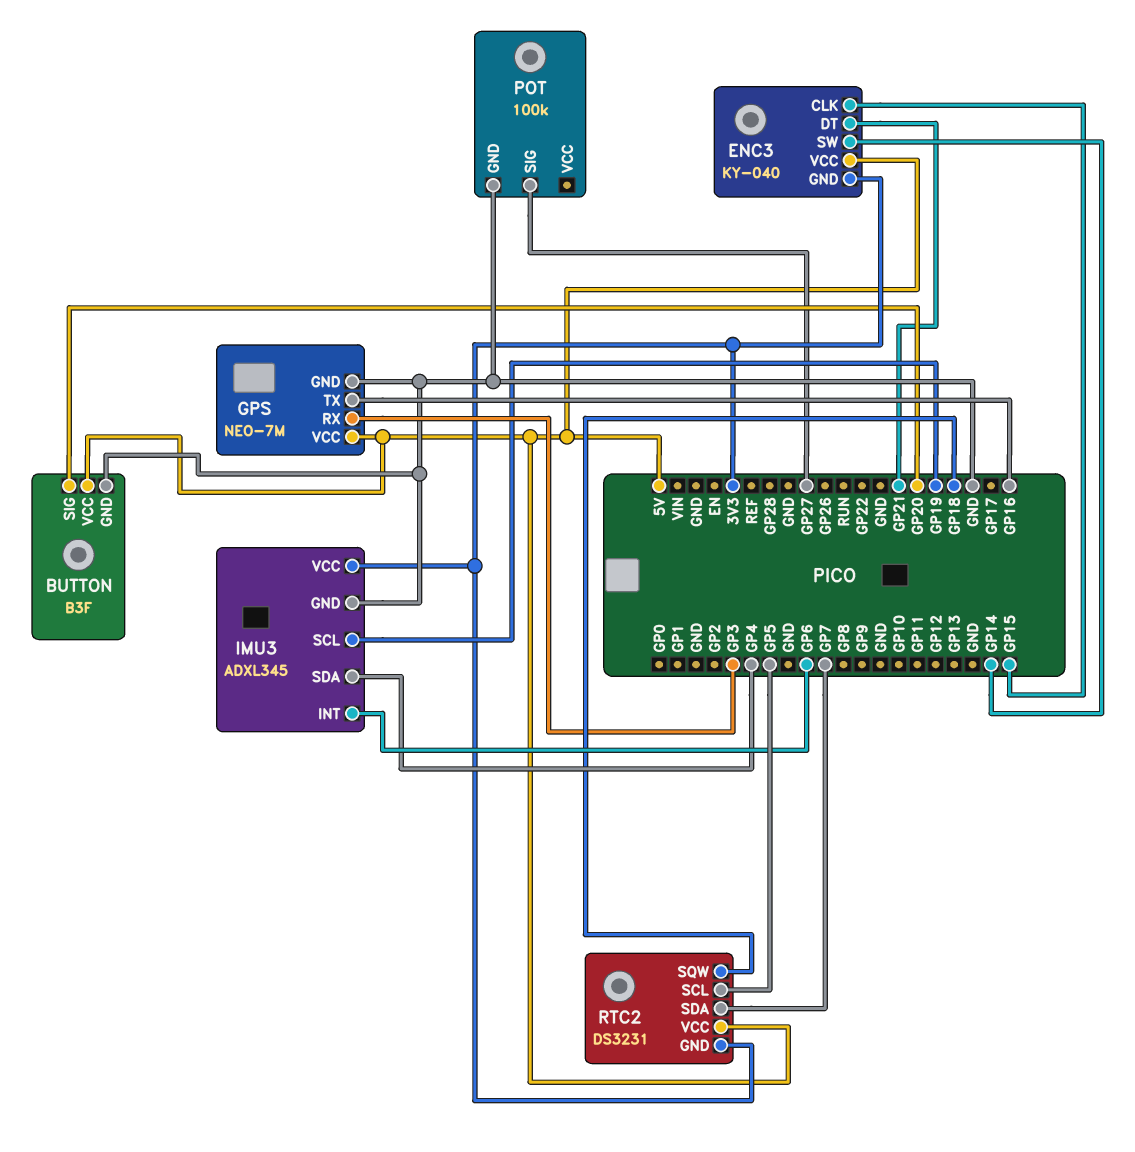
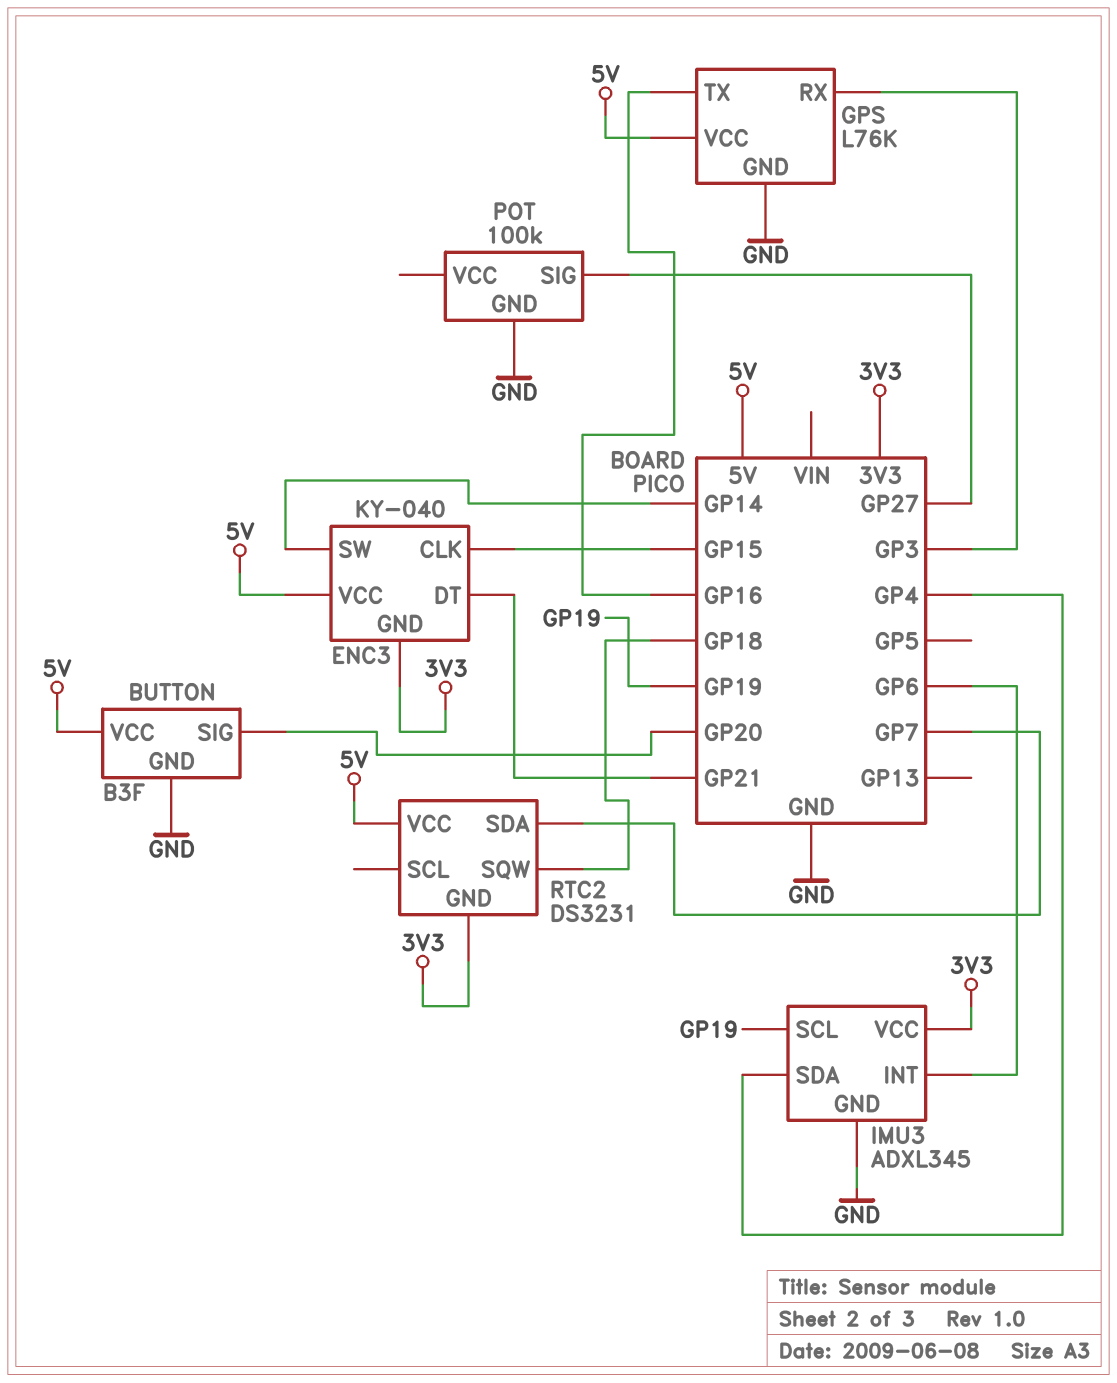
GPS: NEO-7M -> L76K
RTC2 pin SCL: GP5 -> none

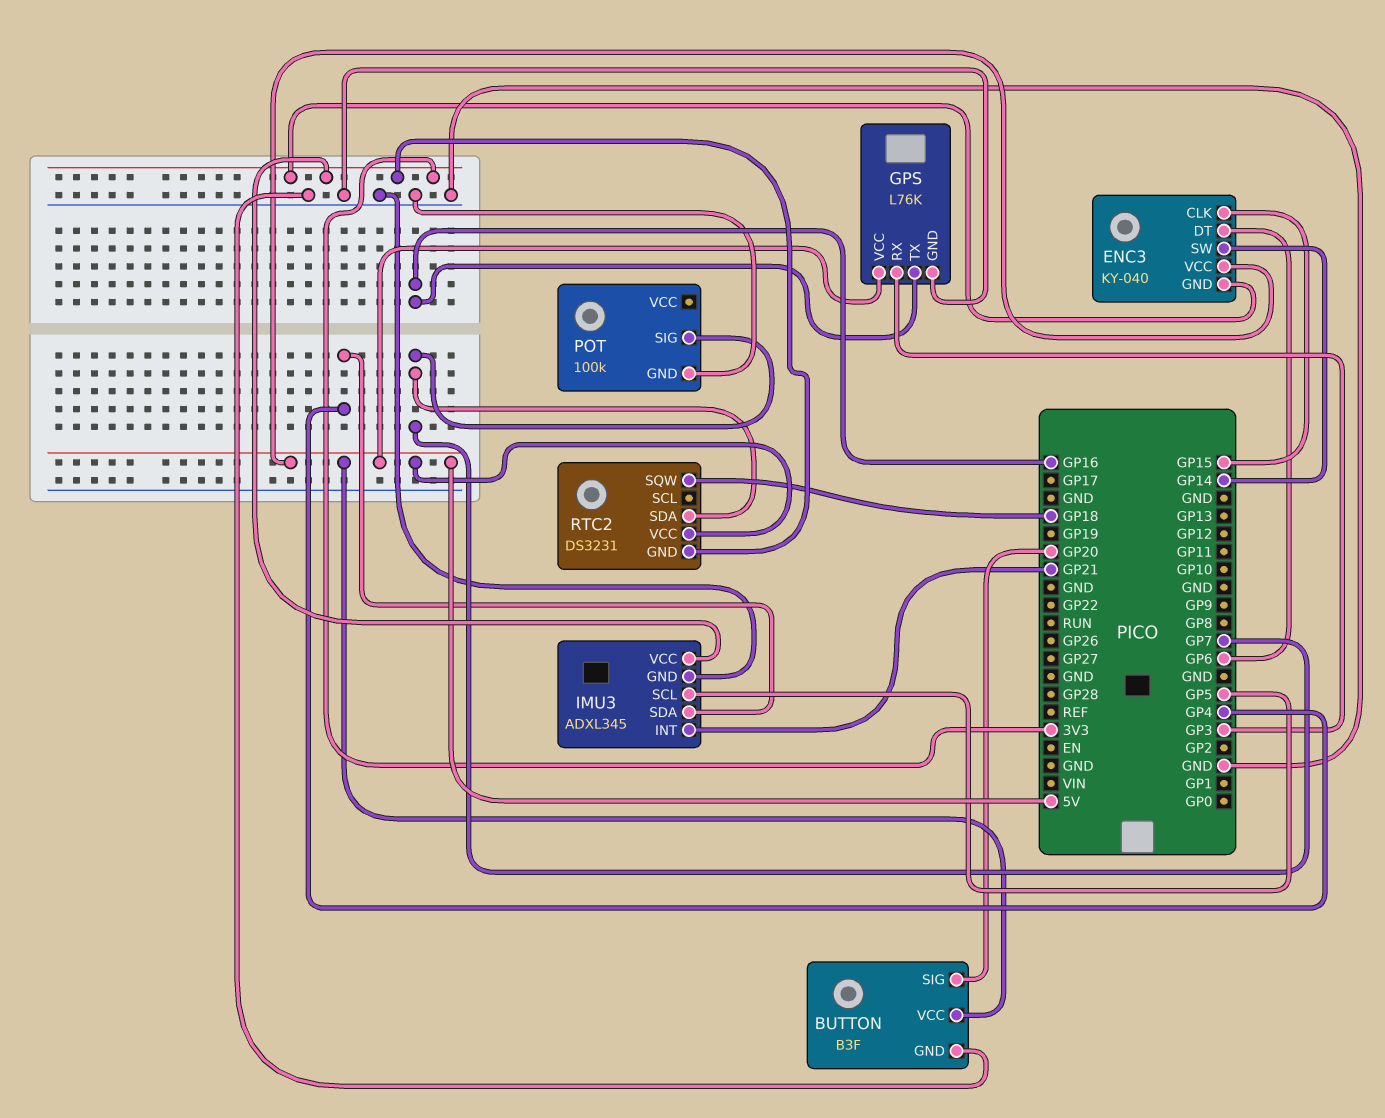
ENC3 pin DT: GP21 -> GP6
IMU3 pin INT: GP6 -> GP21
IMU3 pin SCL: GP19 -> GP5
POT pin SIG: GP27 -> GP7

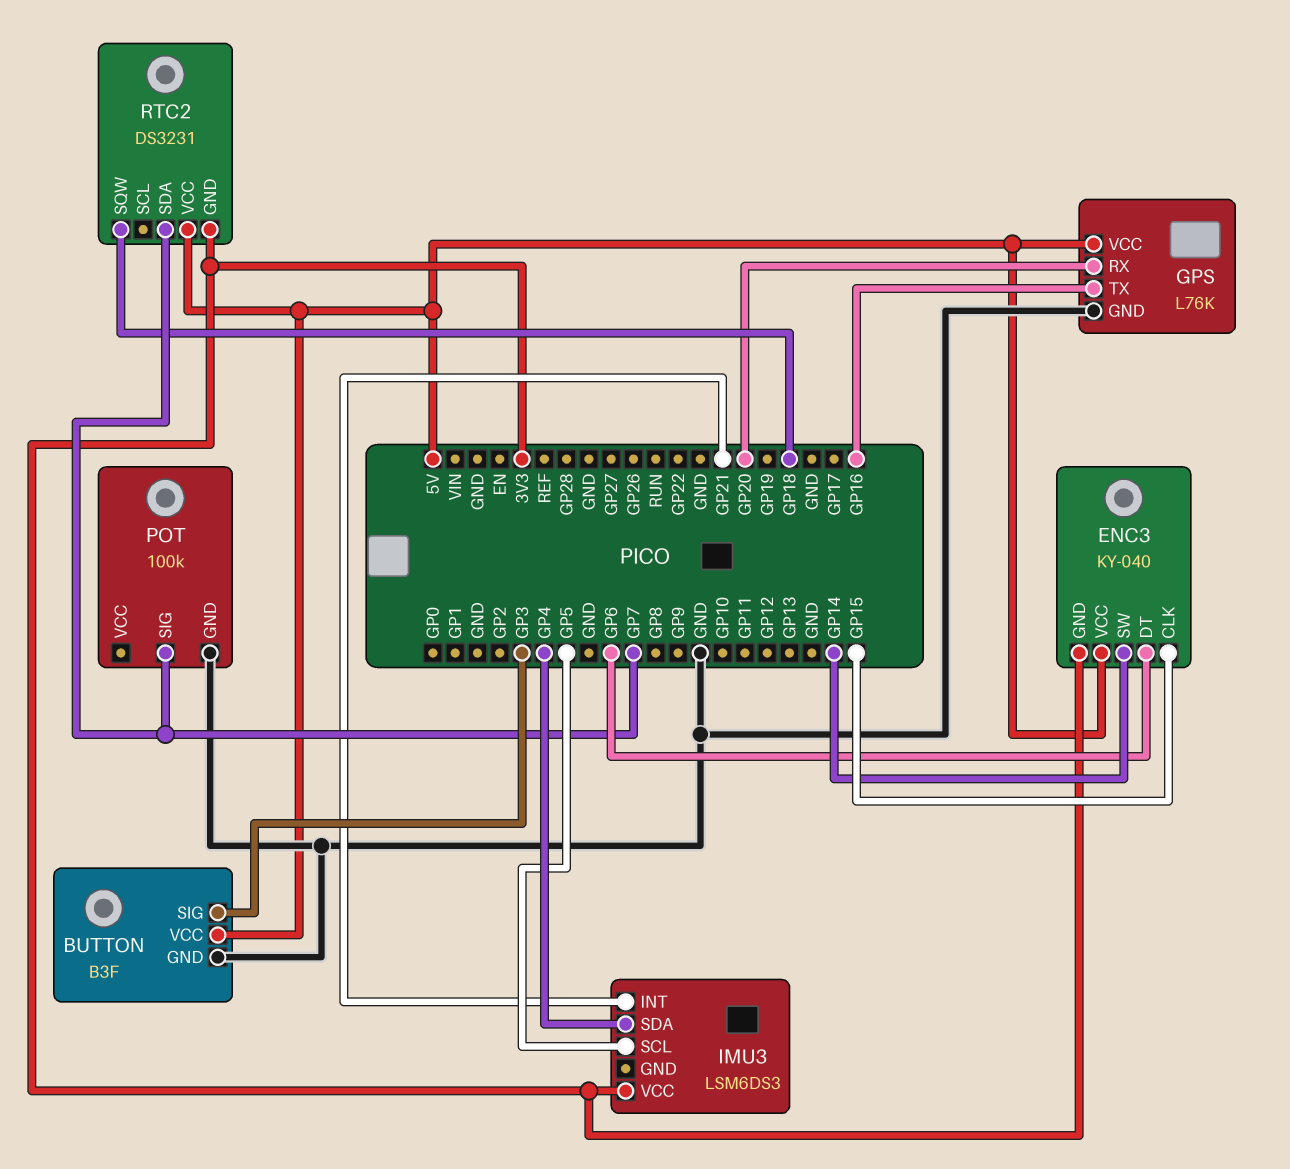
BUTTON pin SIG: GP20 -> GP3
GPS pin RX: GP3 -> GP20
IMU3: ADXL345 -> LSM6DS3
IMU3 pin GND: GND -> none

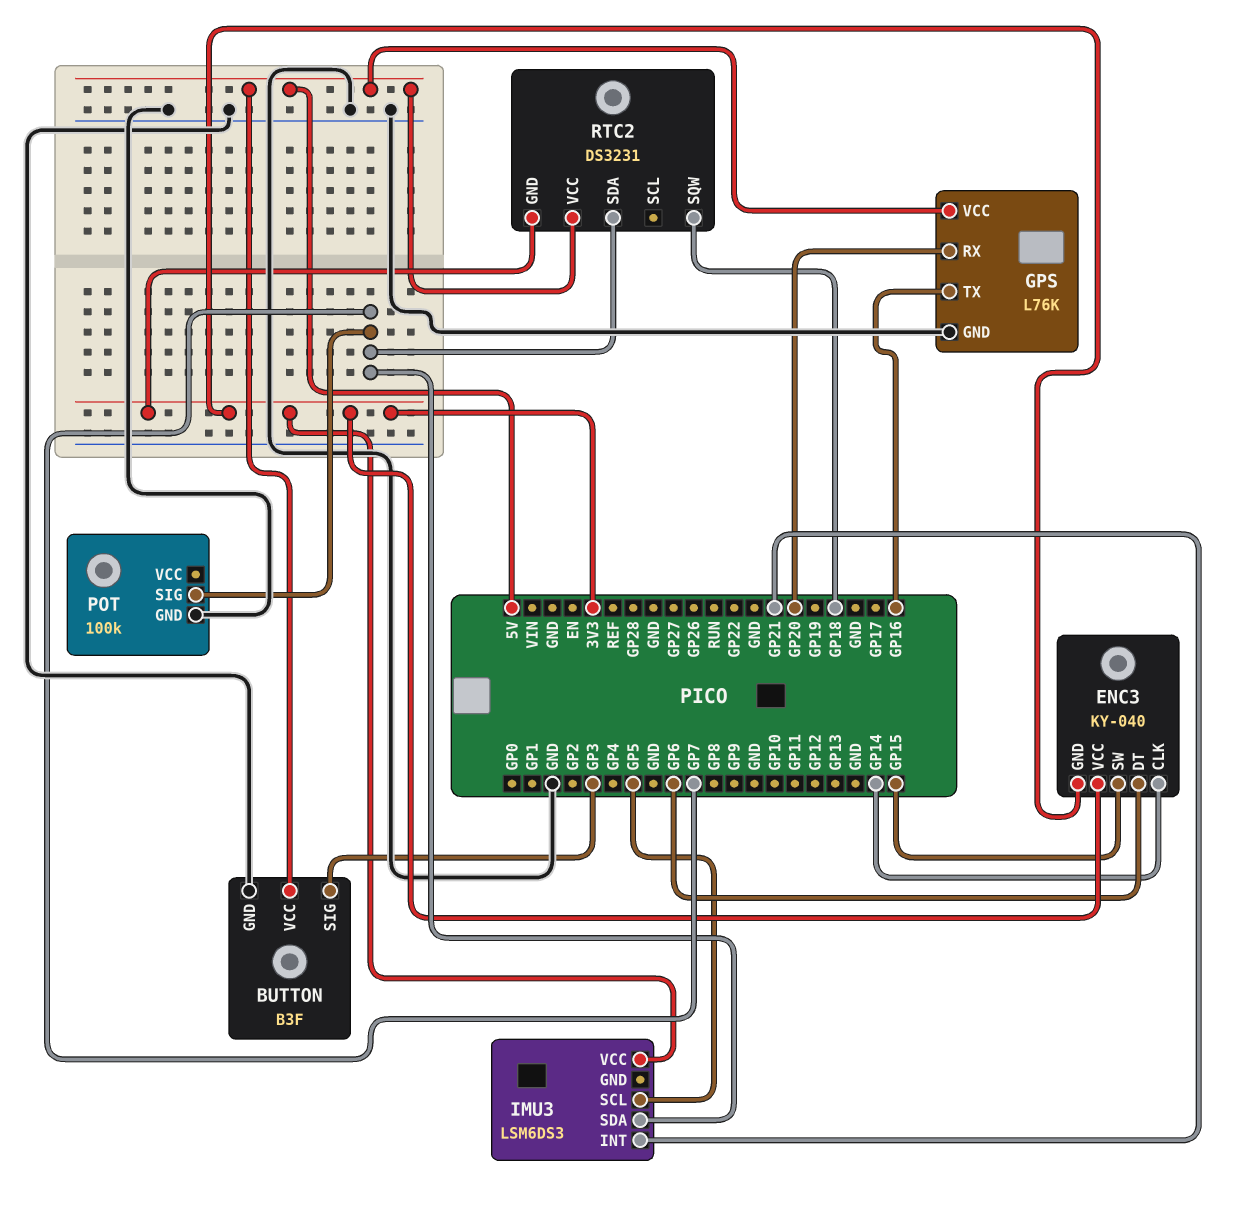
ENC3 pin CLK: GP15 -> GP14
ENC3 pin SW: GP14 -> GP15
ENC3 pin VCC: 5V -> 3V3
IMU3 pin SDA: GP4 -> GP7

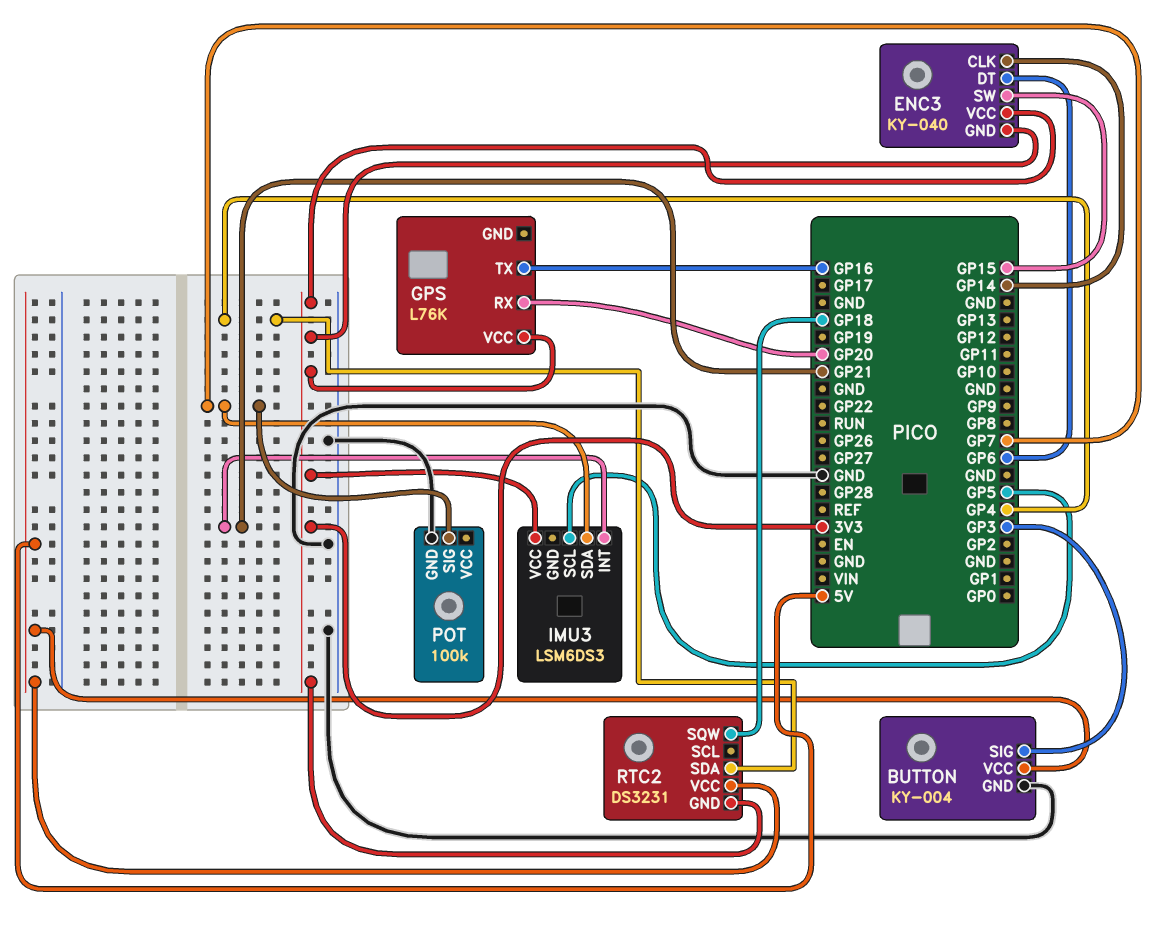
BUTTON: B3F -> KY-004
GPS pin GND: GND -> none
GPS pin VCC: 5V -> 3V3
RTC2 pin SDA: GP7 -> GP4

